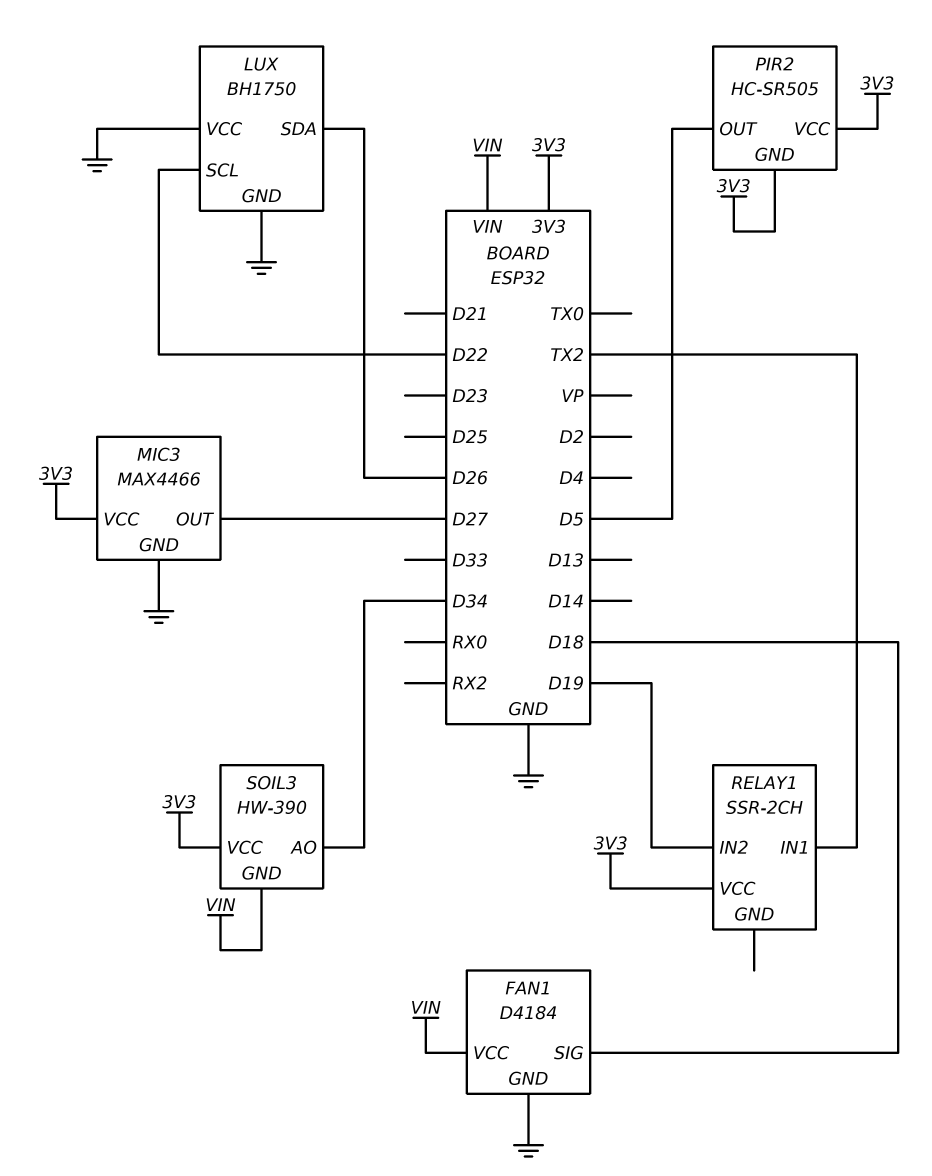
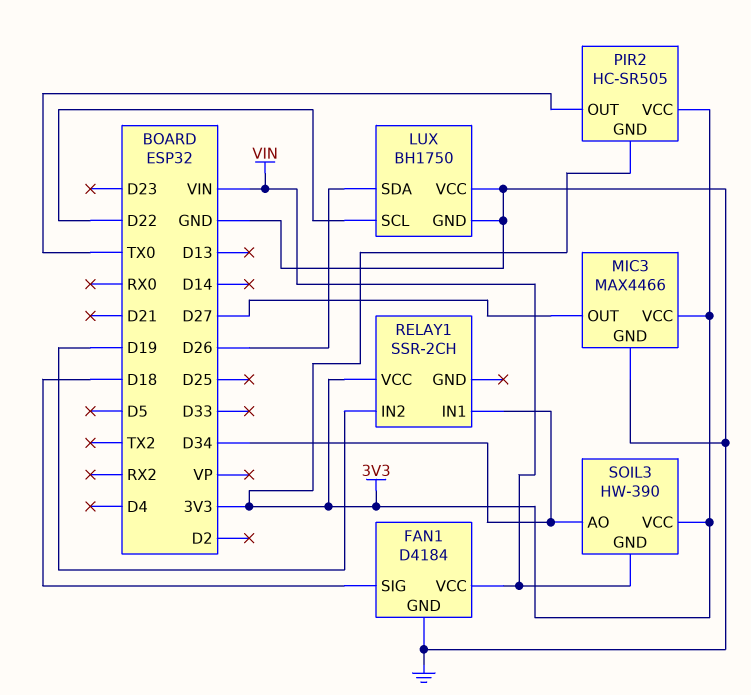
PIR2 pin OUT: D5 -> TX0
RELAY1 pin IN1: TX2 -> D34

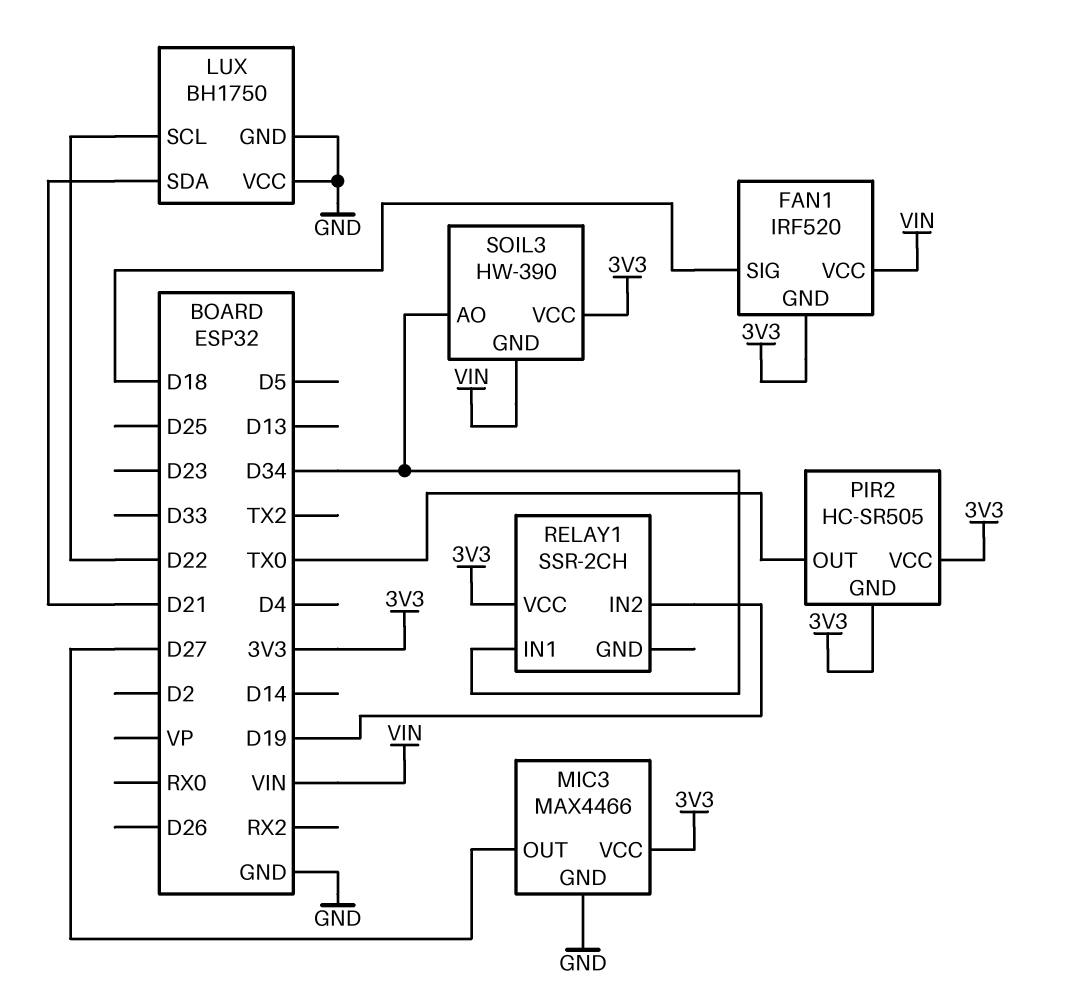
FAN1: D4184 -> IRF520
FAN1 pin GND: GND -> 3V3
LUX pin SDA: D26 -> D21

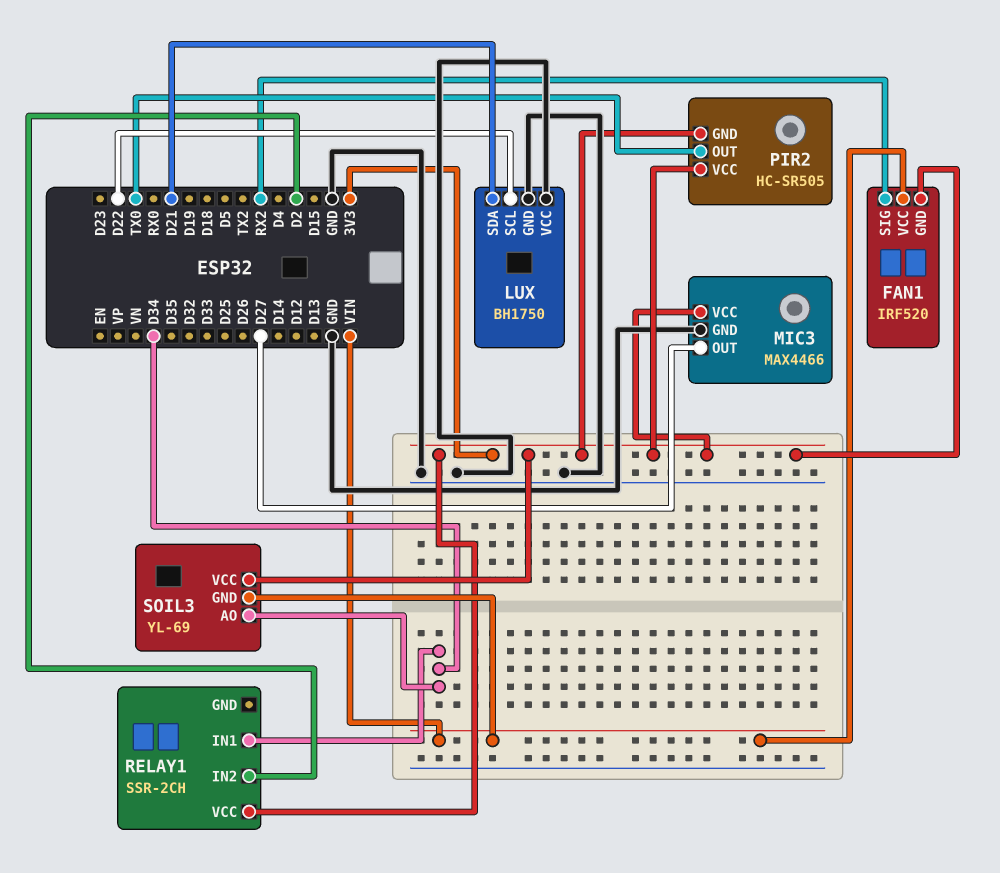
FAN1 pin SIG: D18 -> RX2
RELAY1 pin IN2: D19 -> D2
SOIL3: HW-390 -> YL-69

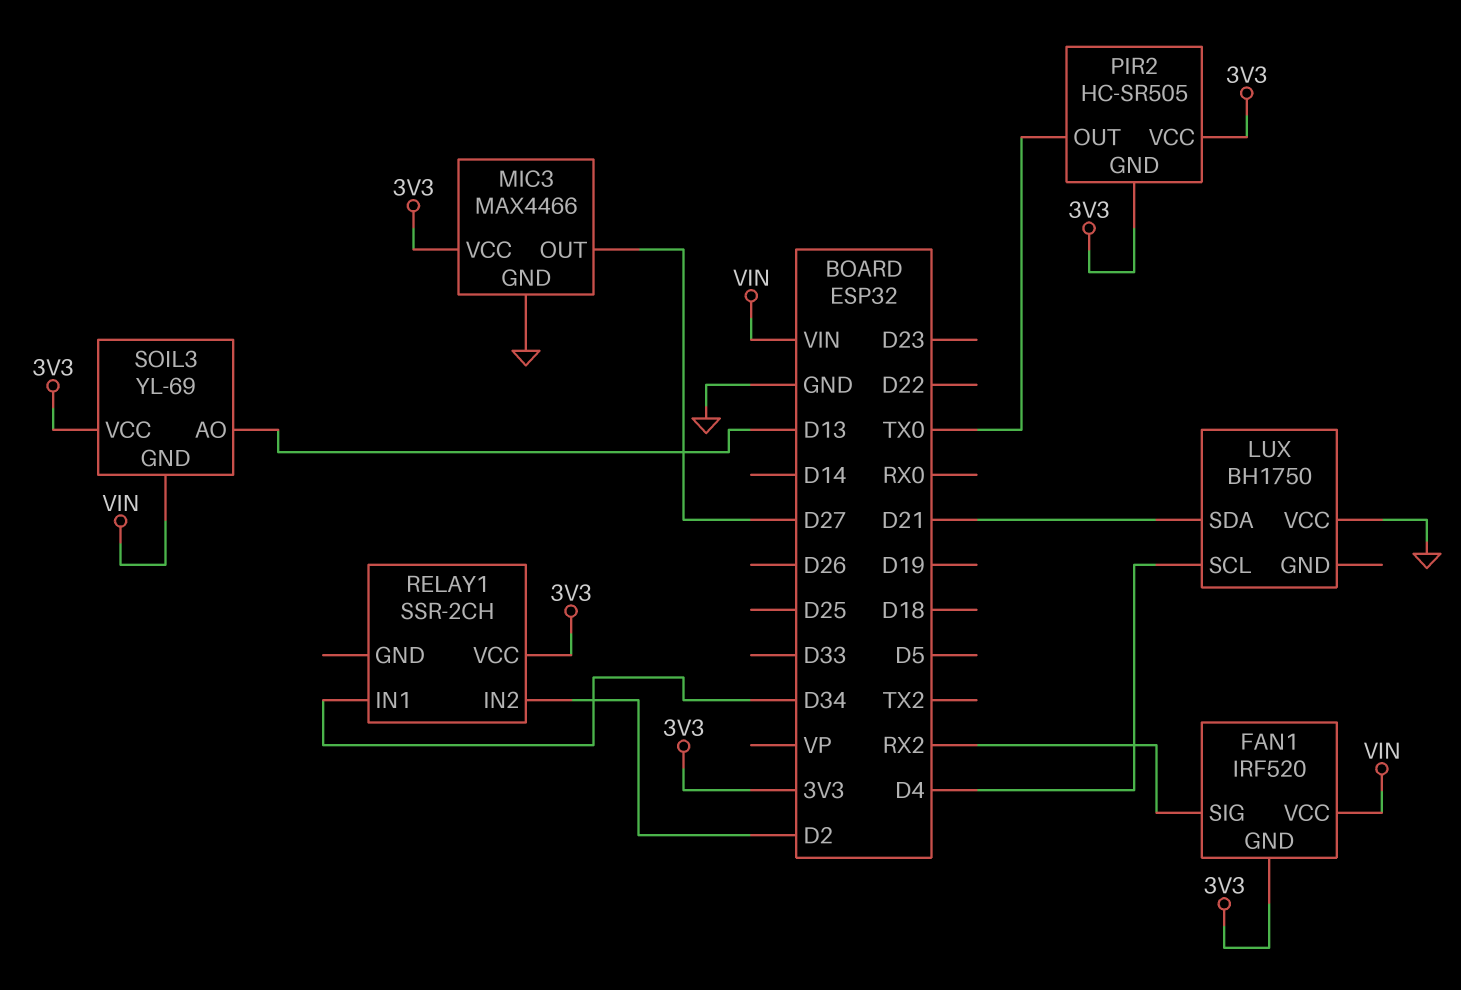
LUX pin GND: GND -> none
LUX pin SCL: D22 -> D4
SOIL3 pin AO: D34 -> D13

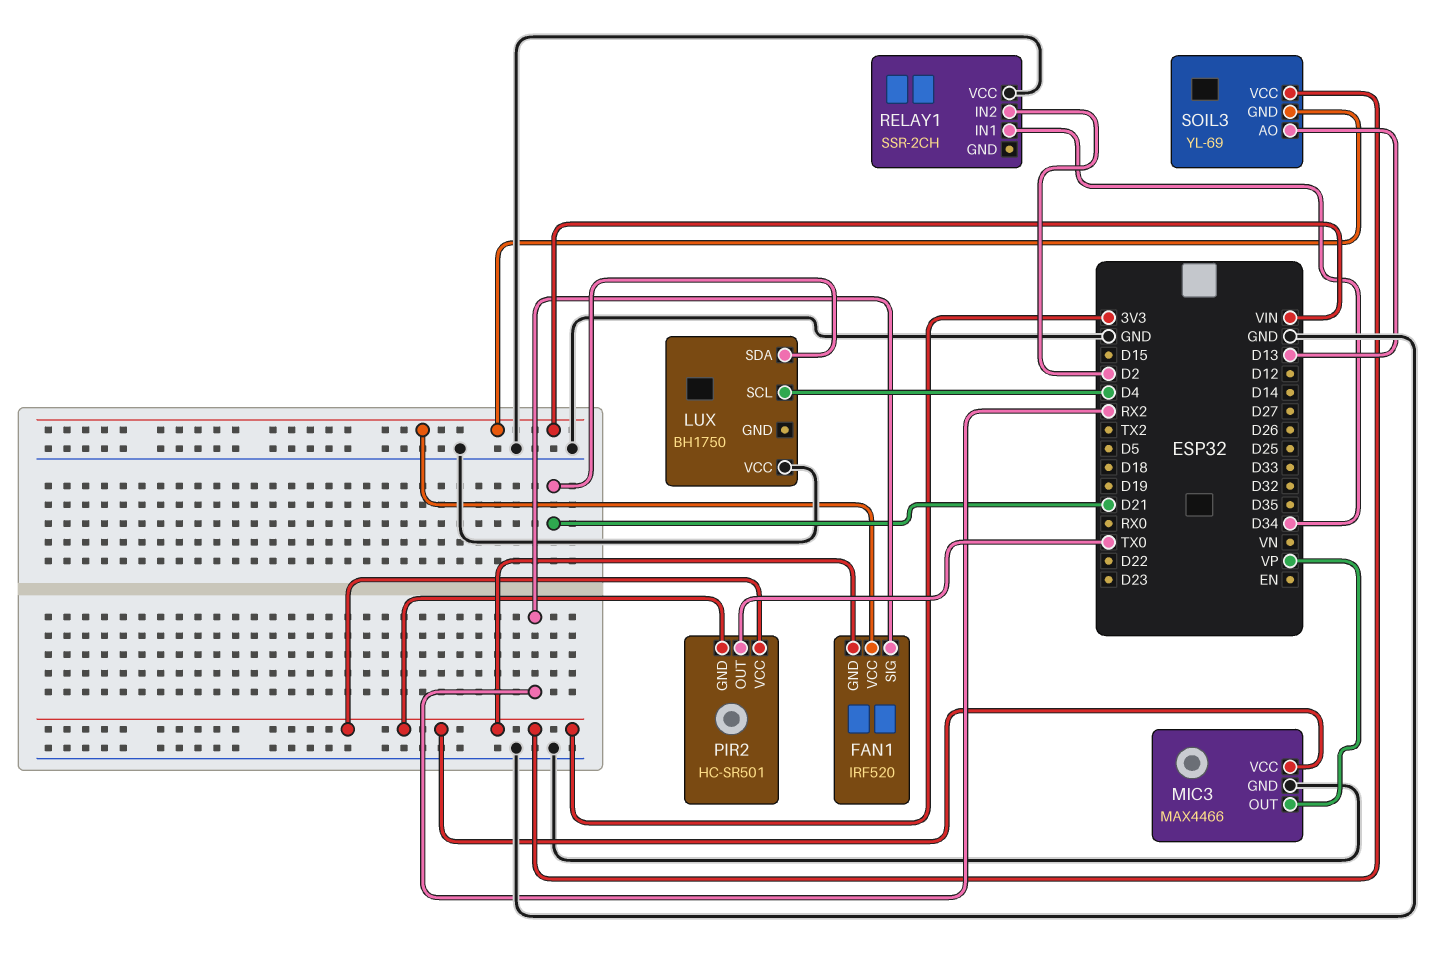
MIC3 pin OUT: D27 -> VP
PIR2: HC-SR505 -> HC-SR501
RELAY1 pin VCC: 3V3 -> GND

